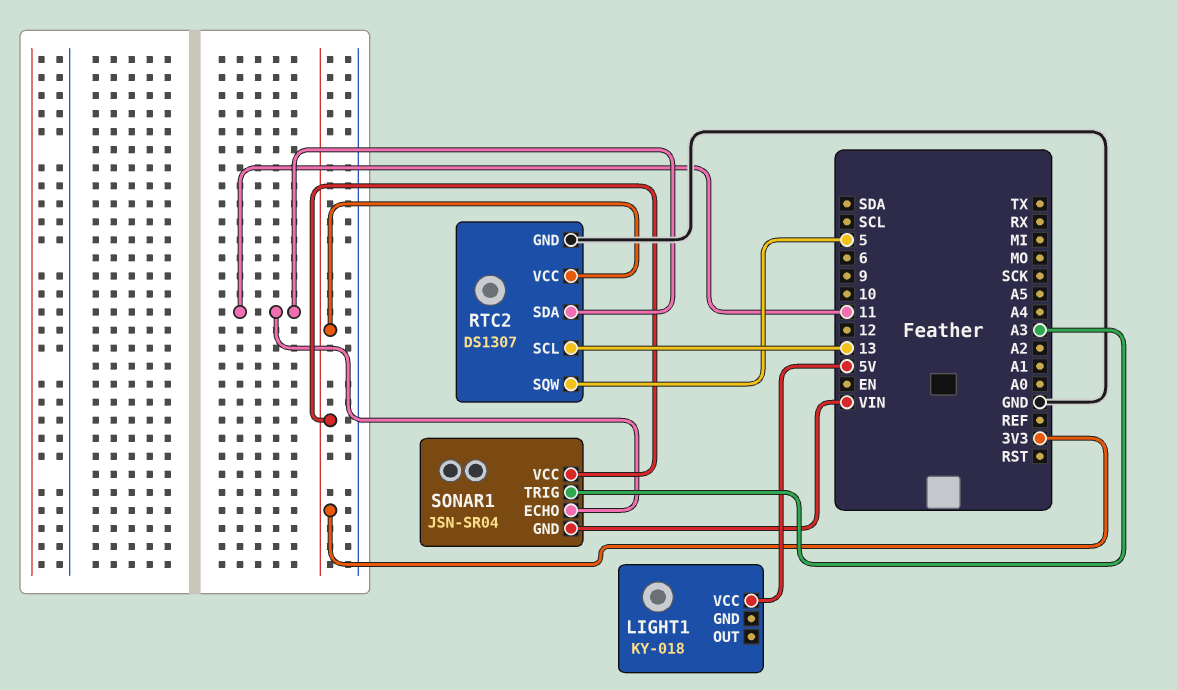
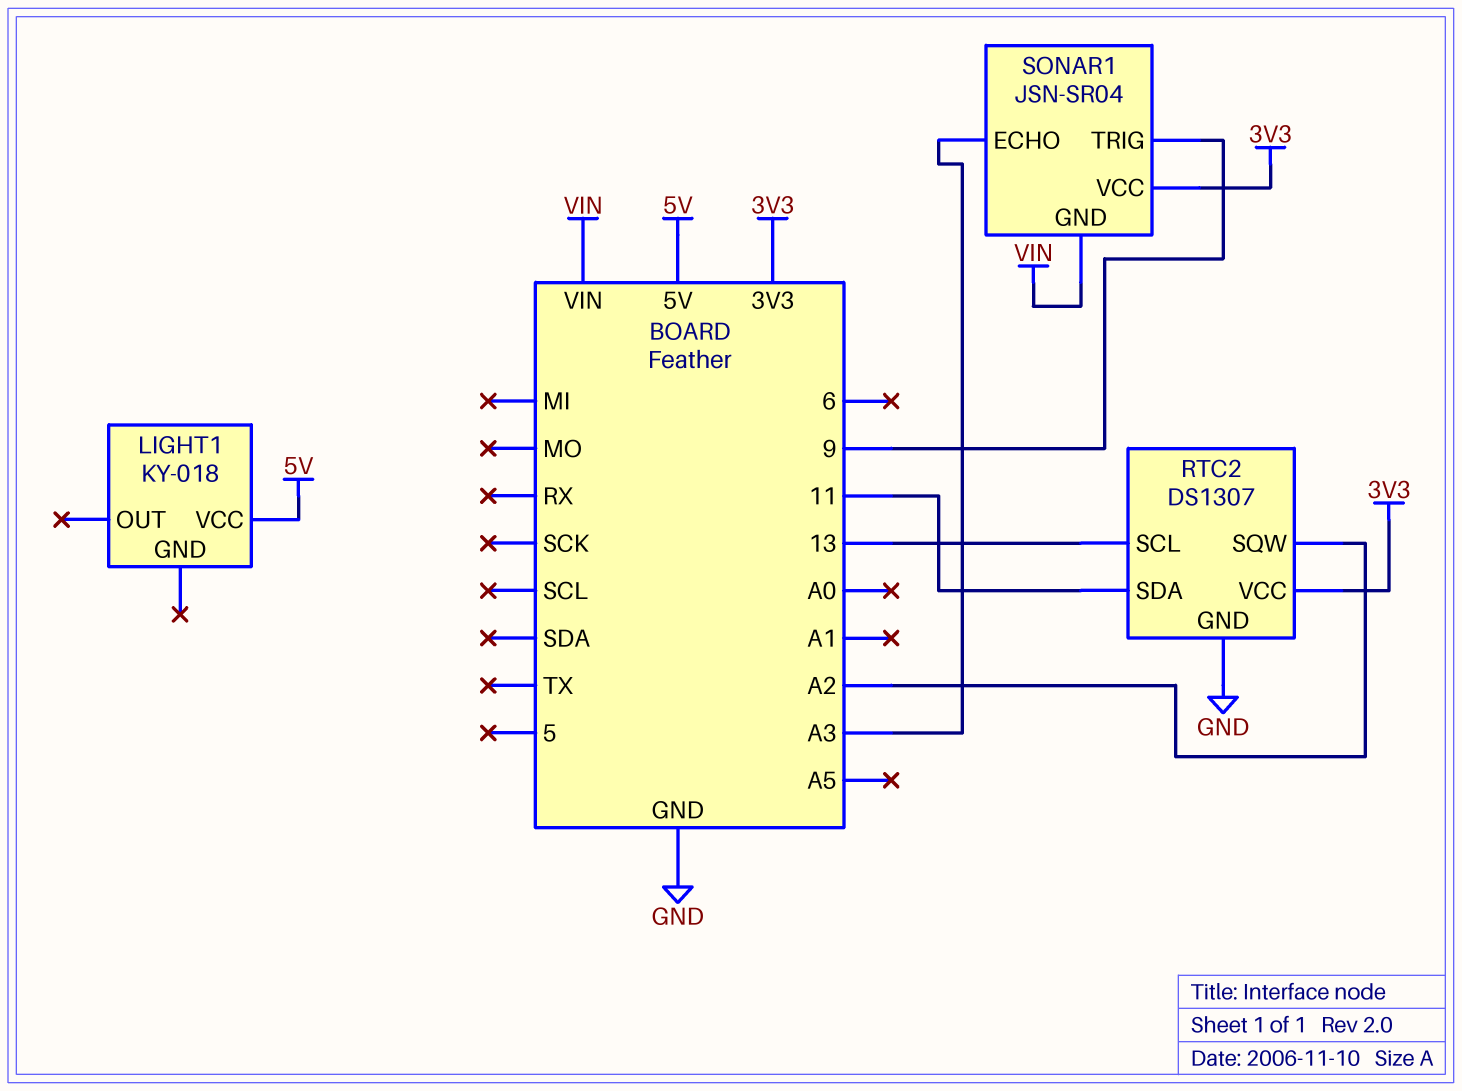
RTC2 pin SQW: 5 -> A2
SONAR1 pin ECHO: 11 -> A3
SONAR1 pin TRIG: A3 -> 9

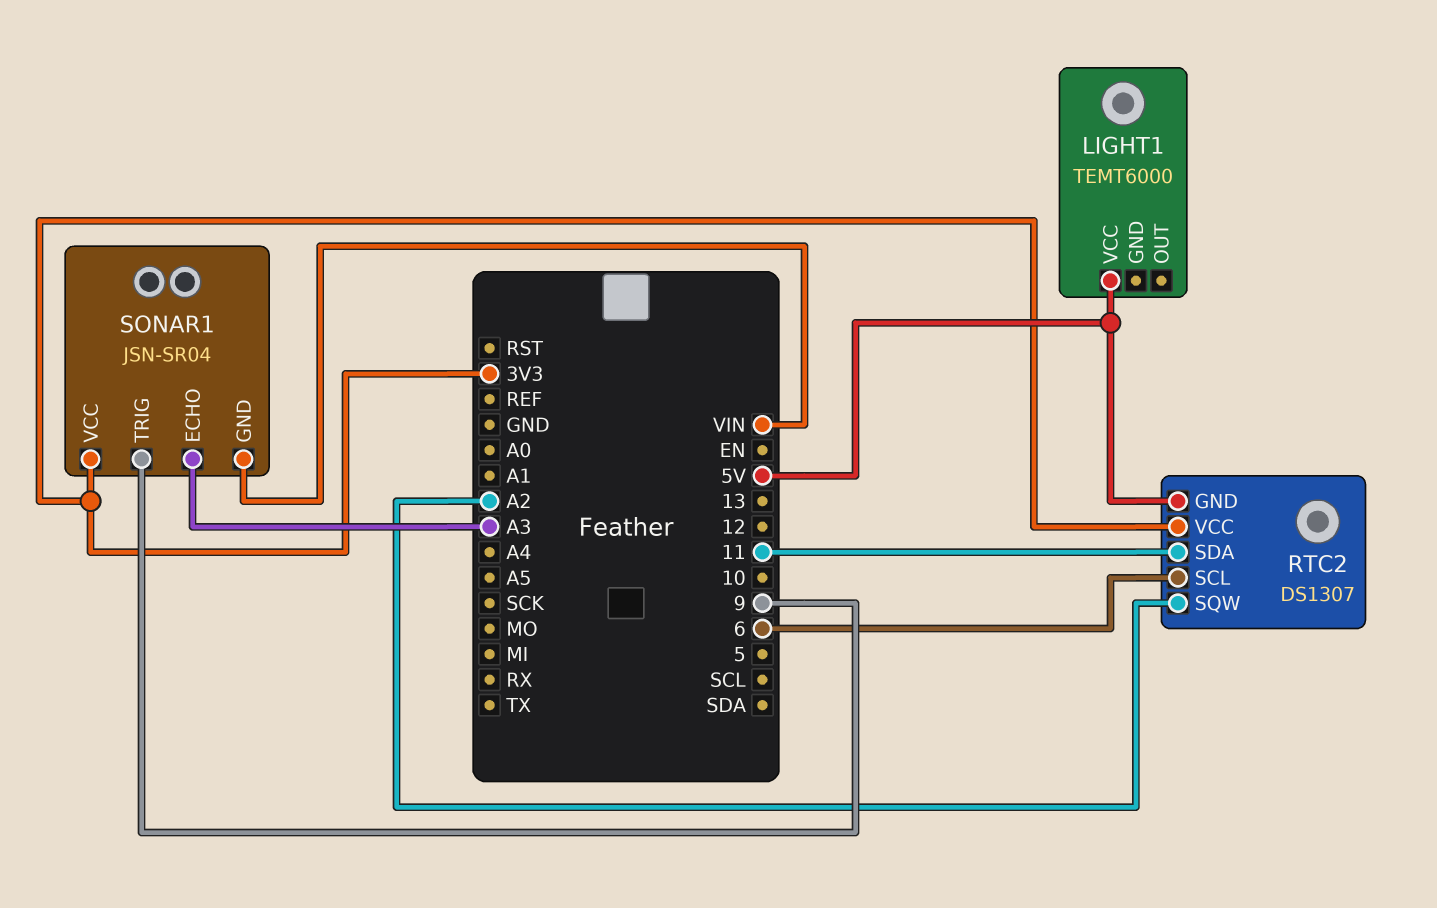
LIGHT1: KY-018 -> TEMT6000
RTC2 pin GND: GND -> 5V
RTC2 pin SCL: 13 -> 6

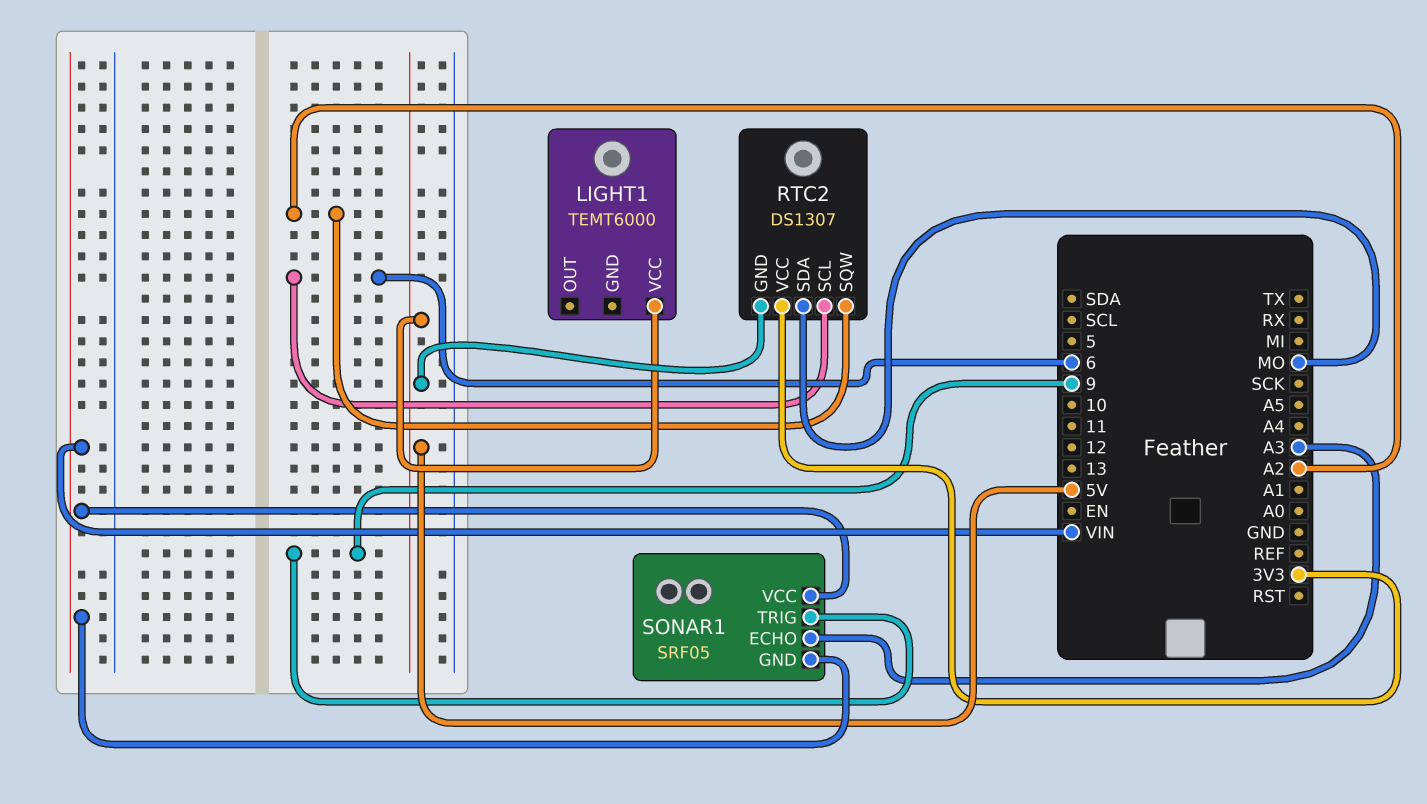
RTC2 pin SDA: 11 -> MO
SONAR1: JSN-SR04 -> SRF05
SONAR1 pin VCC: 3V3 -> VIN

